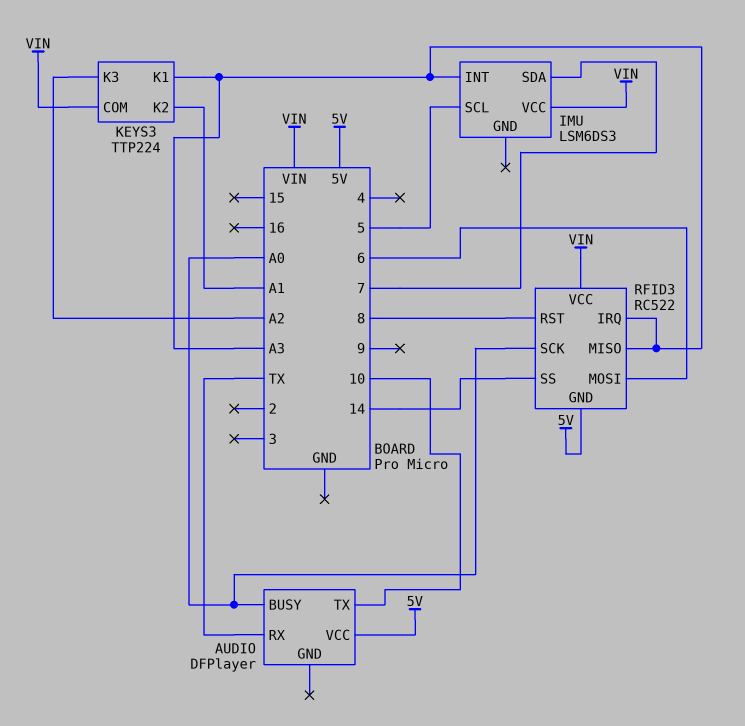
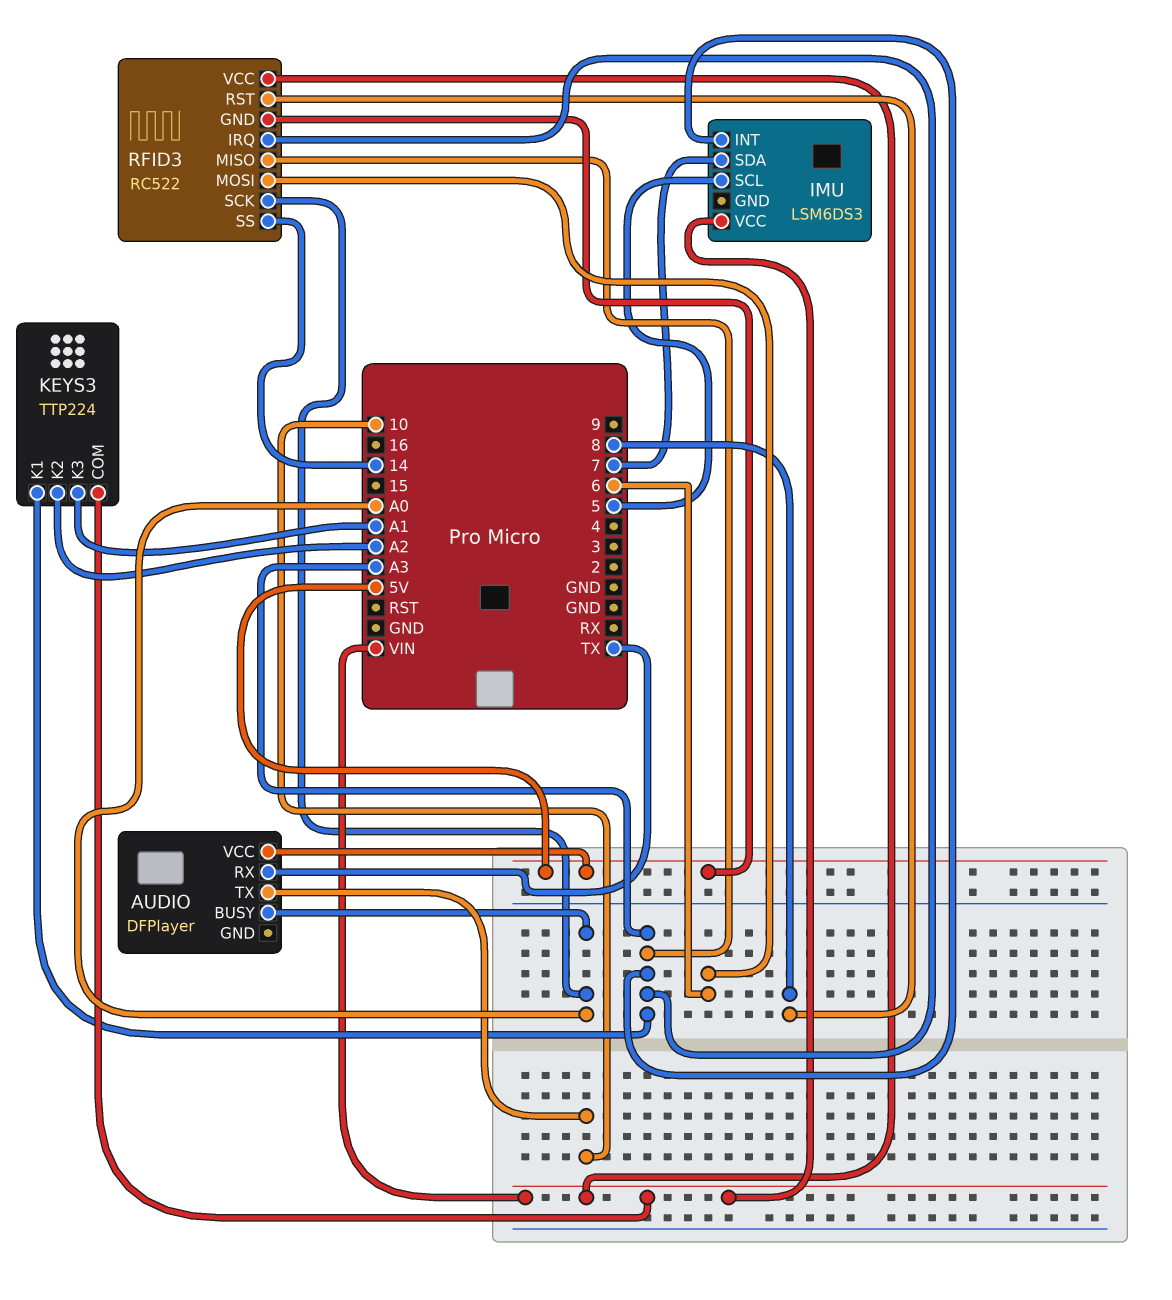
KEYS3 pin K2: A1 -> A2
KEYS3 pin K3: A2 -> A1

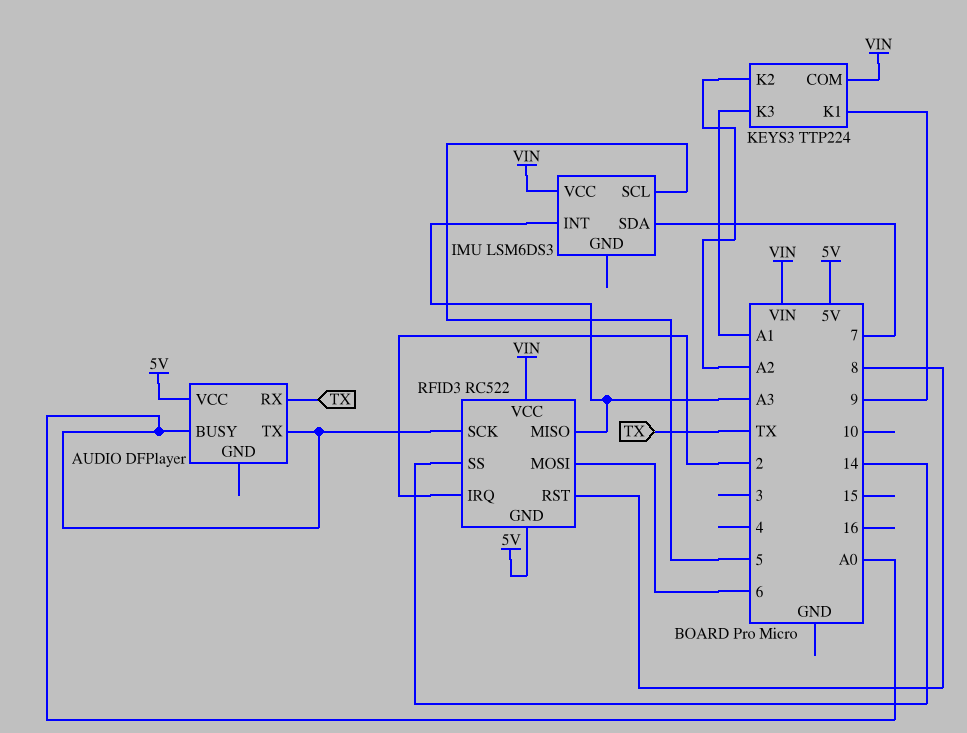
AUDIO pin TX: 10 -> A0
KEYS3 pin K1: A3 -> 9
RFID3 pin IRQ: A3 -> 2

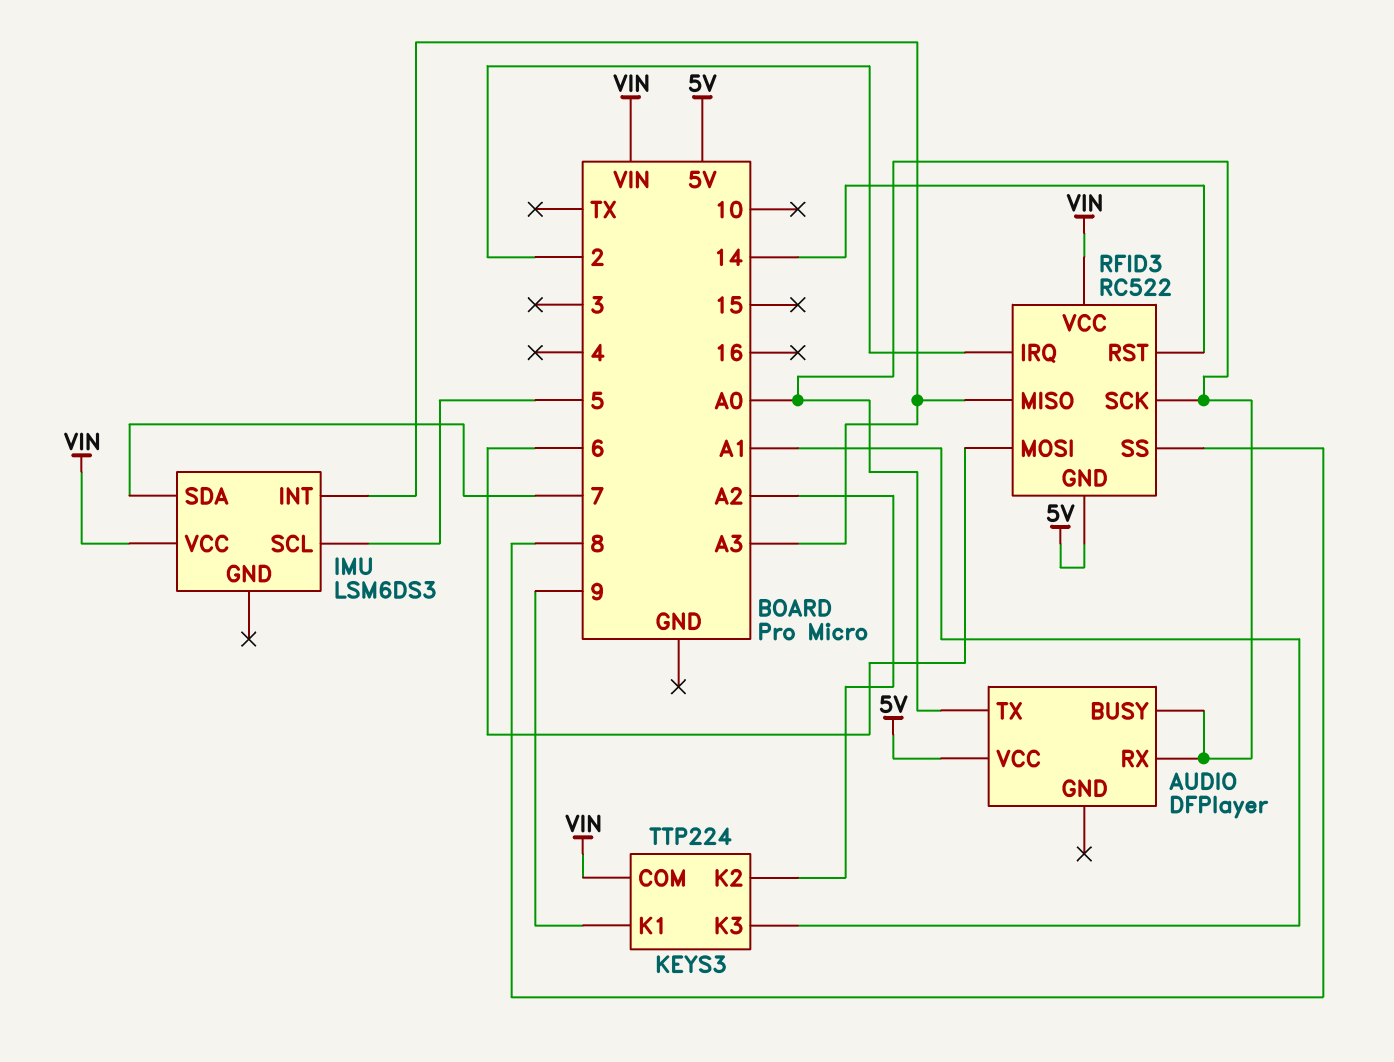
AUDIO pin RX: TX -> A0
RFID3 pin RST: 8 -> 14
RFID3 pin SS: 14 -> 8

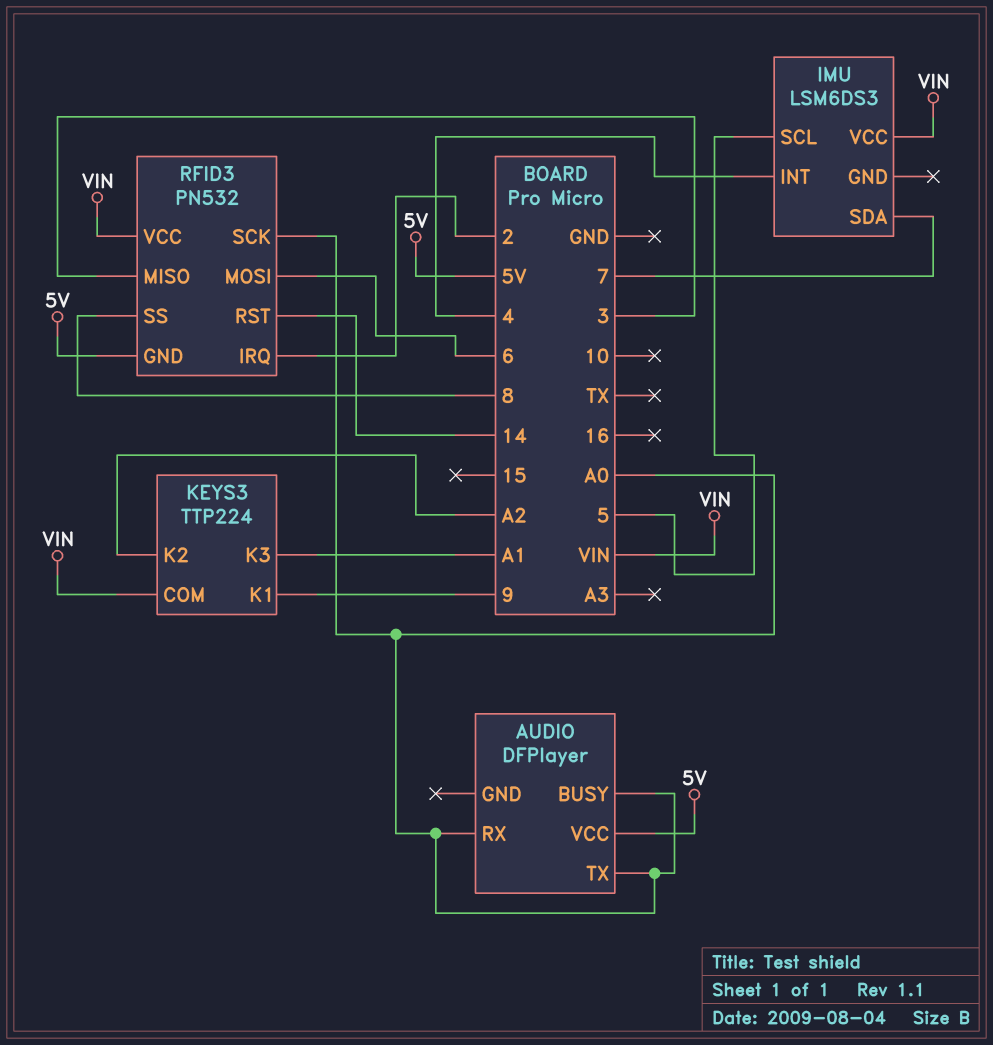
IMU pin INT: A3 -> 4
RFID3: RC522 -> PN532
RFID3 pin MISO: A3 -> 3

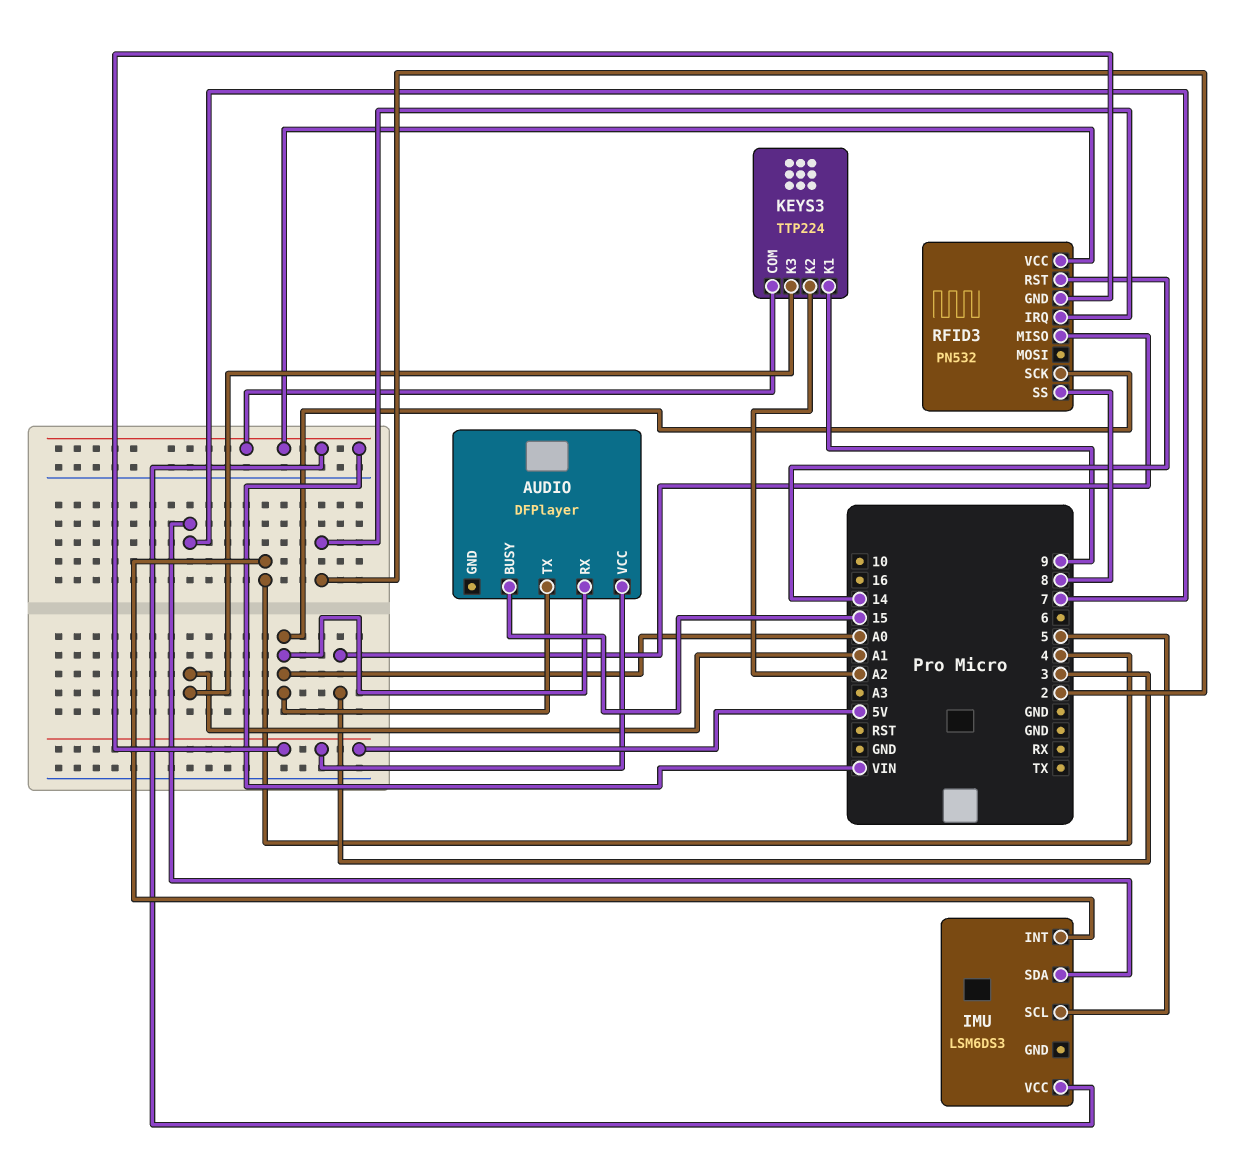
AUDIO pin BUSY: A0 -> 15
RFID3 pin MOSI: 6 -> none

